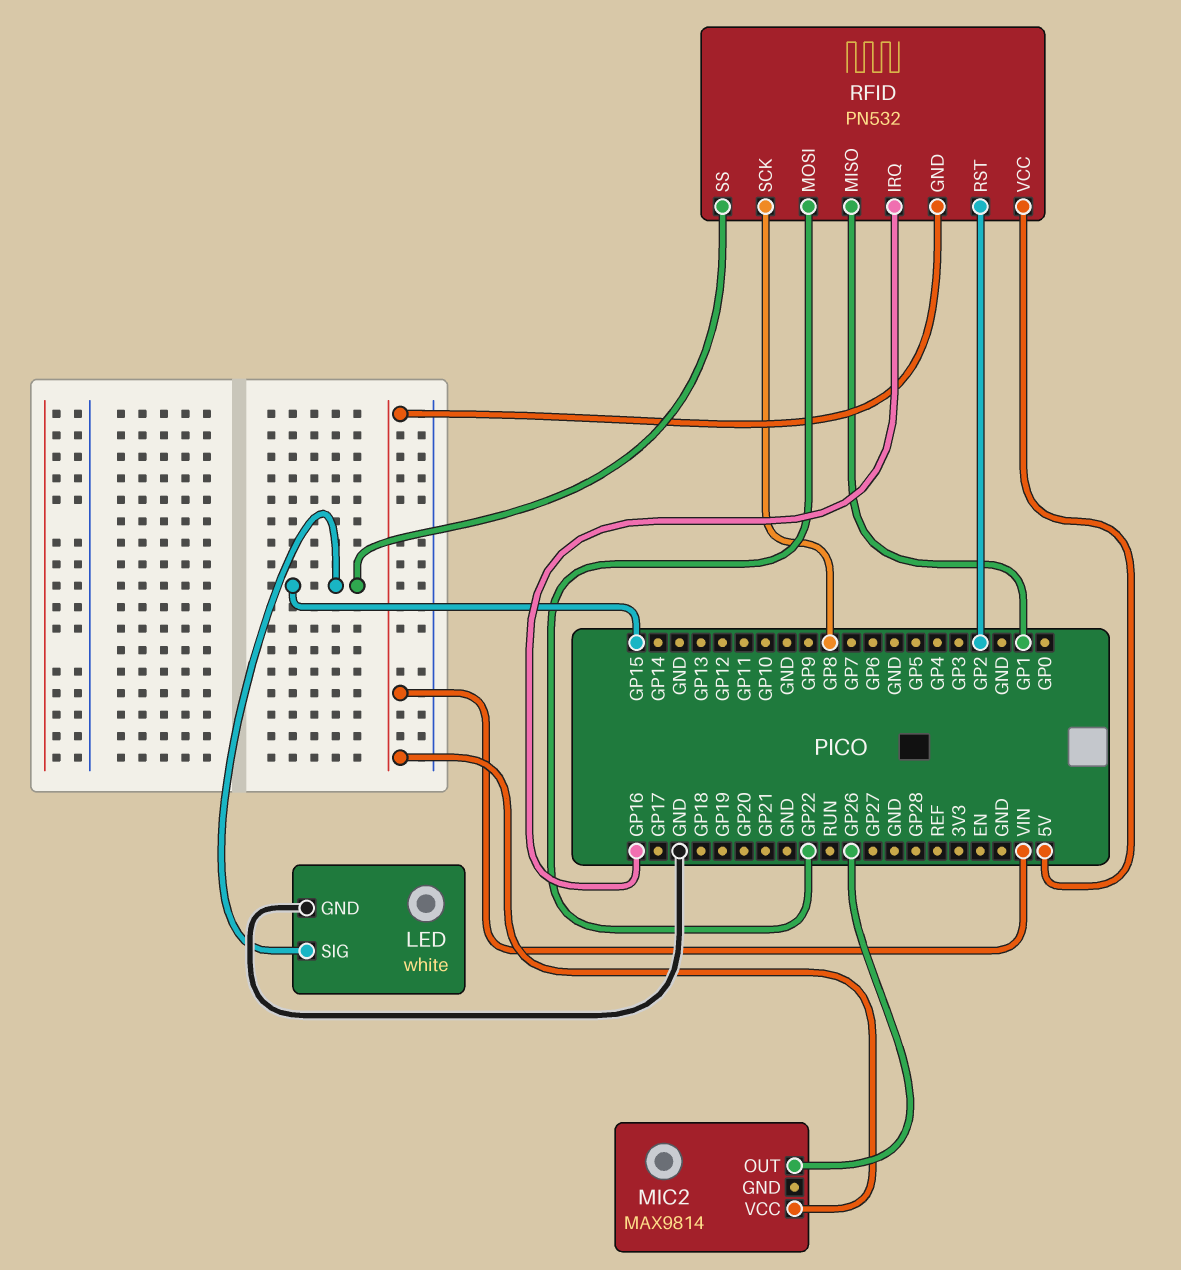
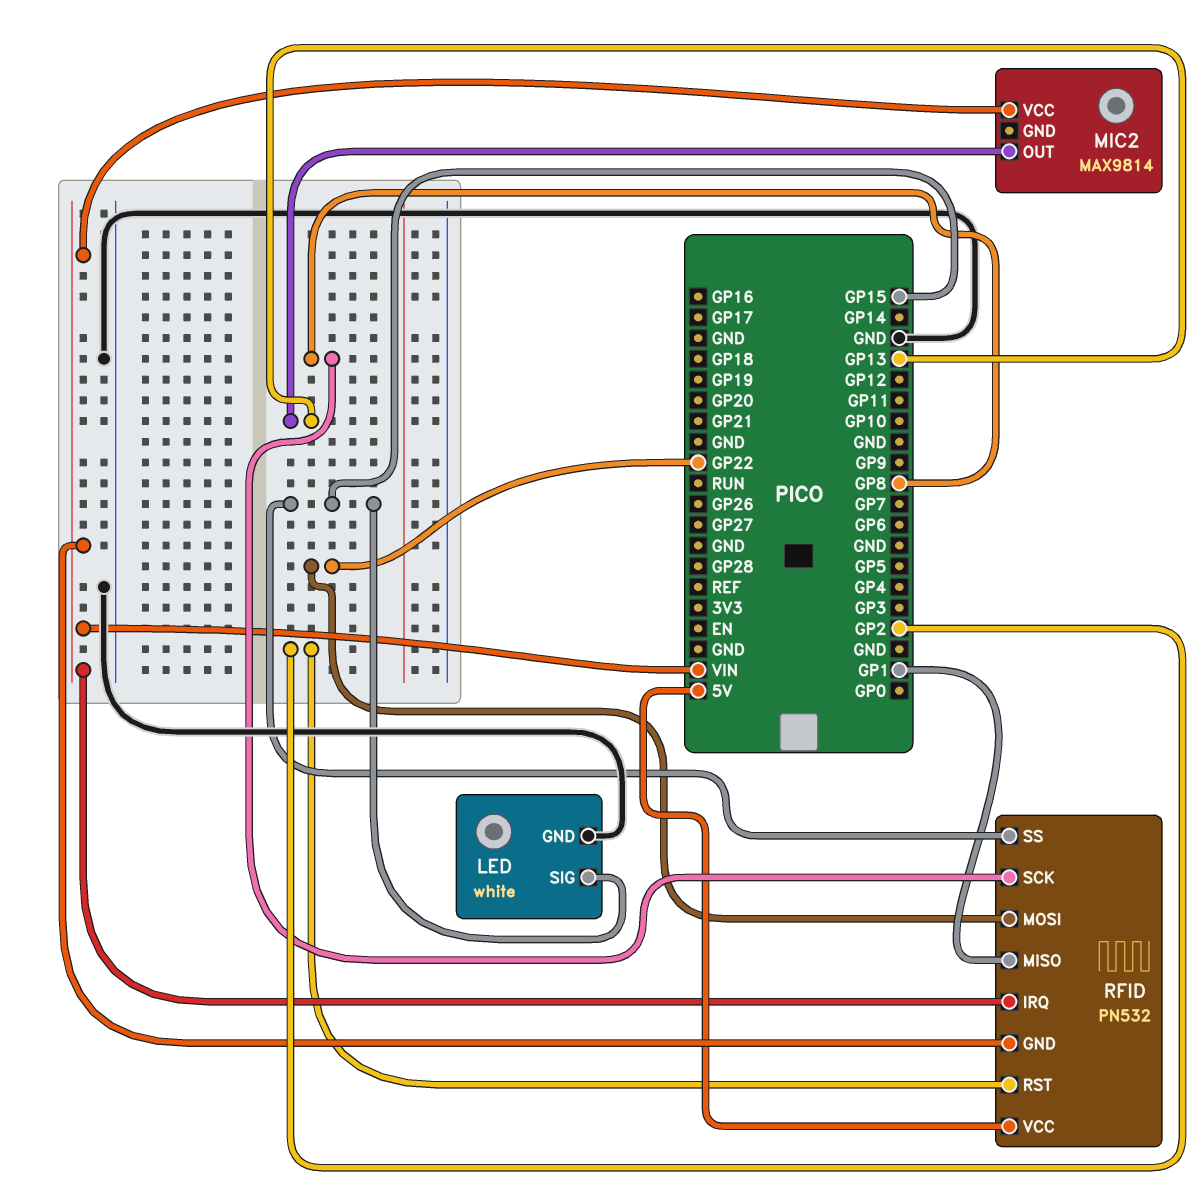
MIC2 pin OUT: GP26 -> GP13
RFID pin IRQ: GP16 -> VIN

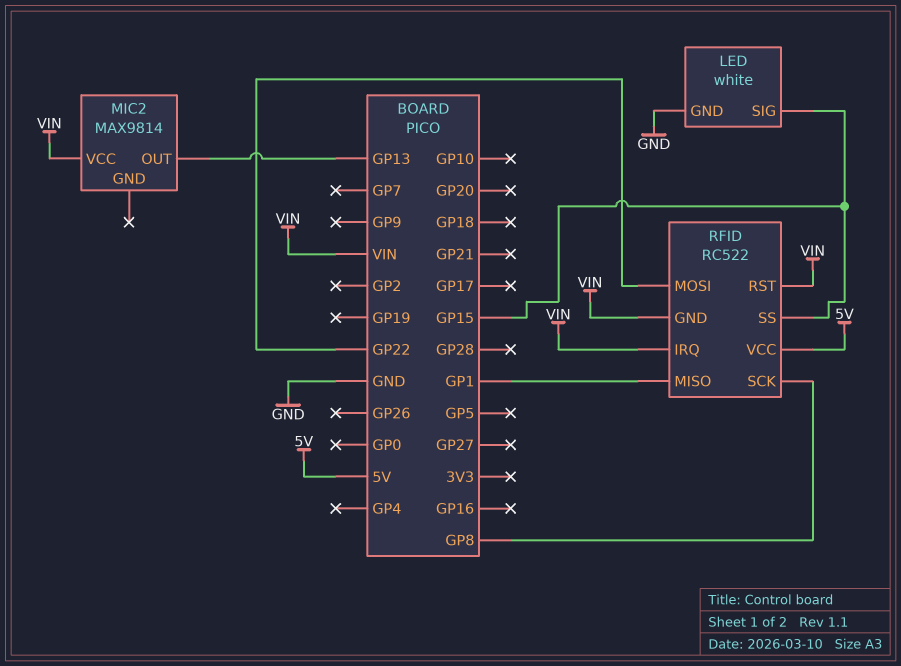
RFID: PN532 -> RC522
RFID pin RST: GP2 -> VIN

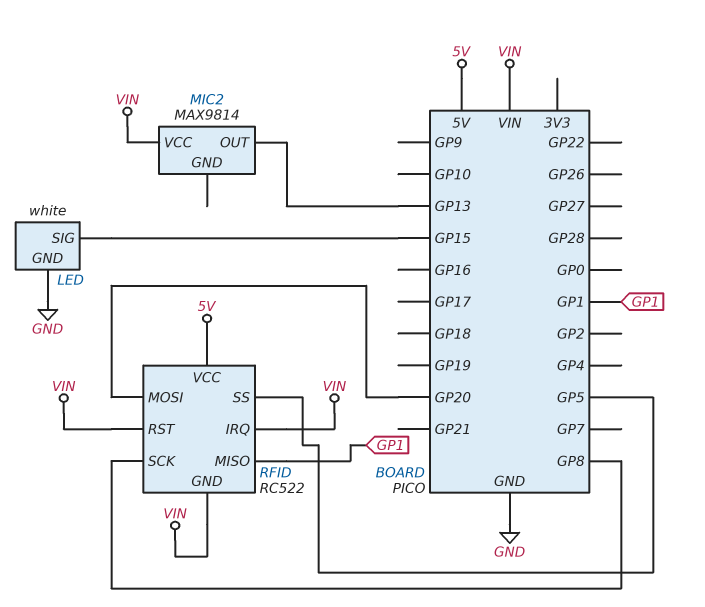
RFID pin MOSI: GP22 -> GP20
RFID pin SS: GP15 -> GP5

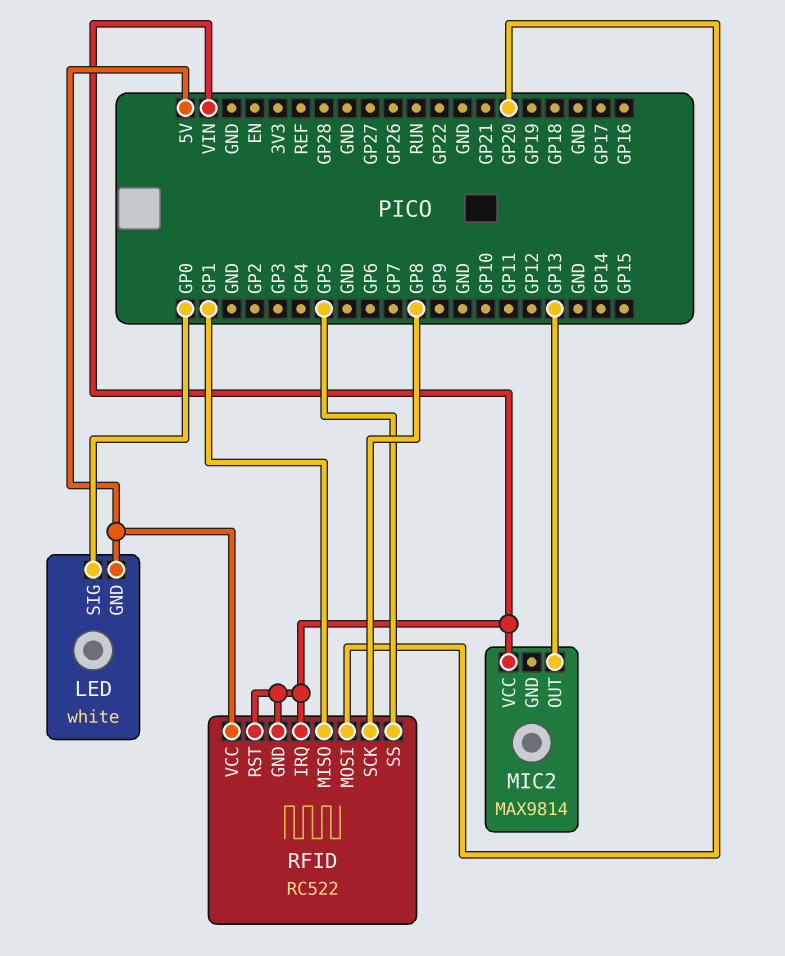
LED pin GND: GND -> 5V
LED pin SIG: GP15 -> GP0

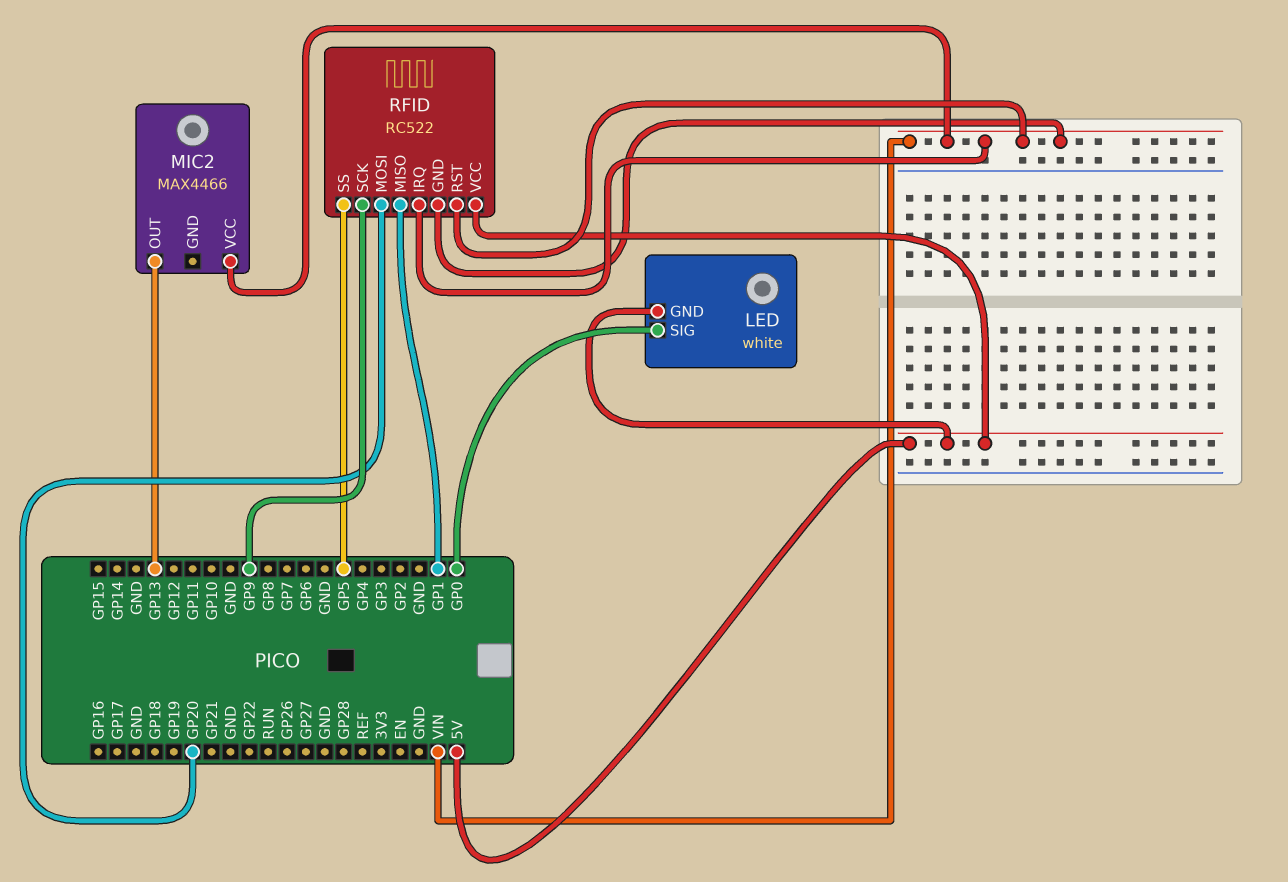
MIC2: MAX9814 -> MAX4466
RFID pin SCK: GP8 -> GP9

